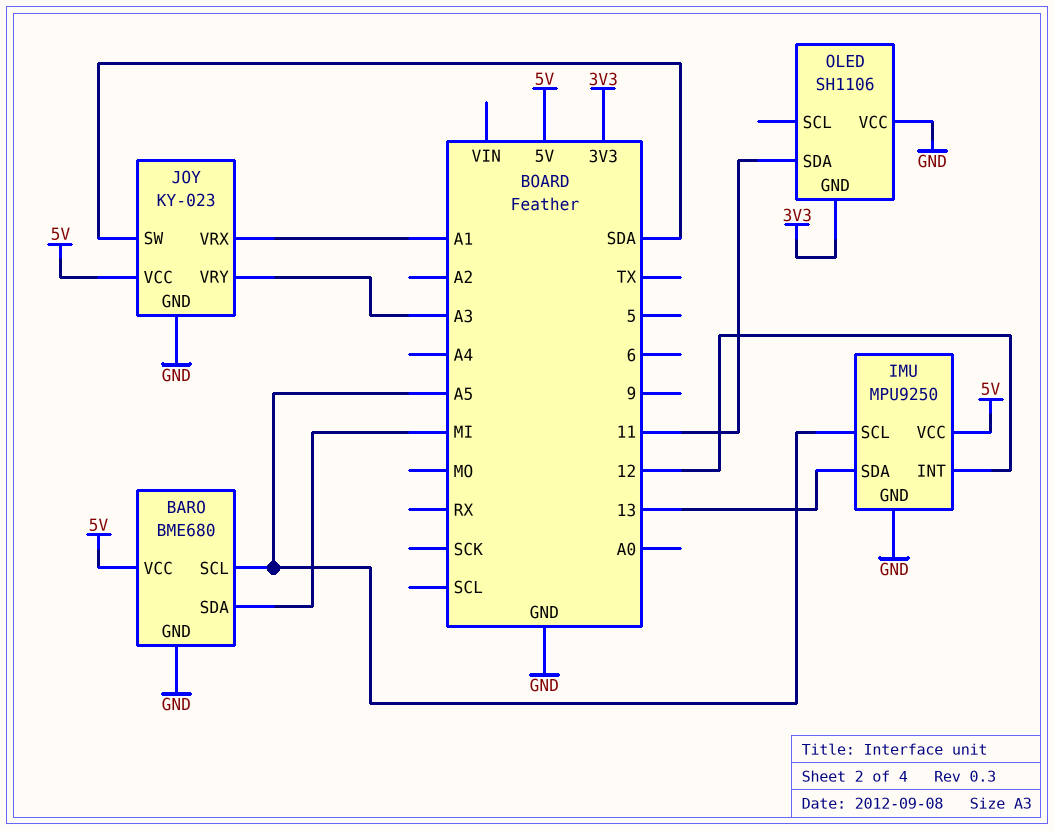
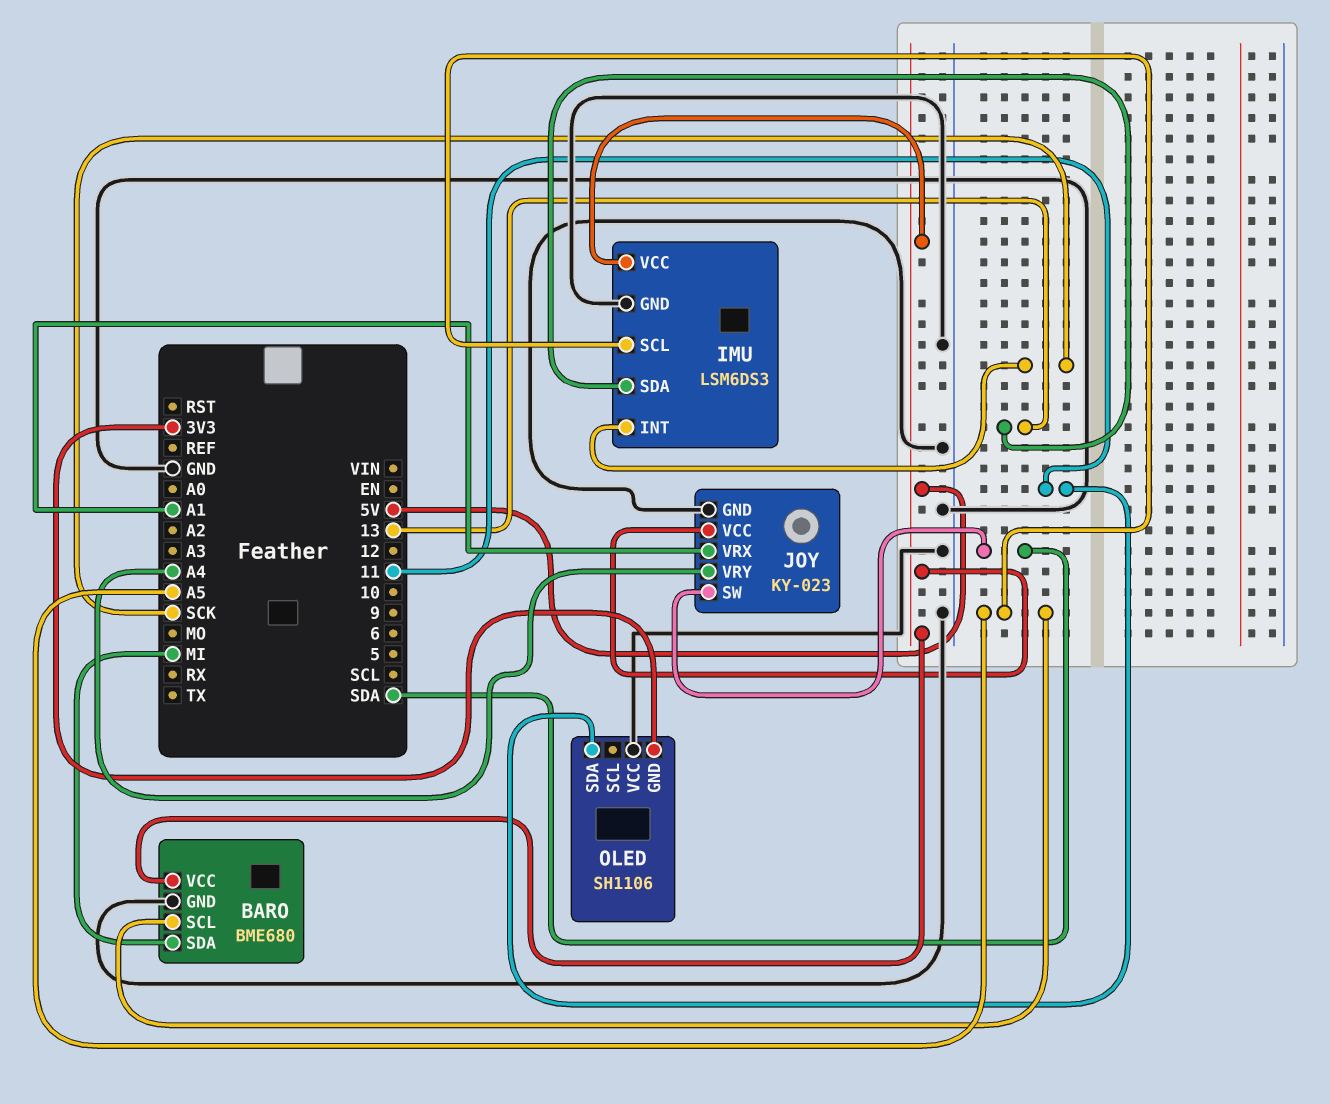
IMU: MPU9250 -> LSM6DS3
IMU pin INT: 12 -> SCK
JOY pin VRY: A3 -> A4

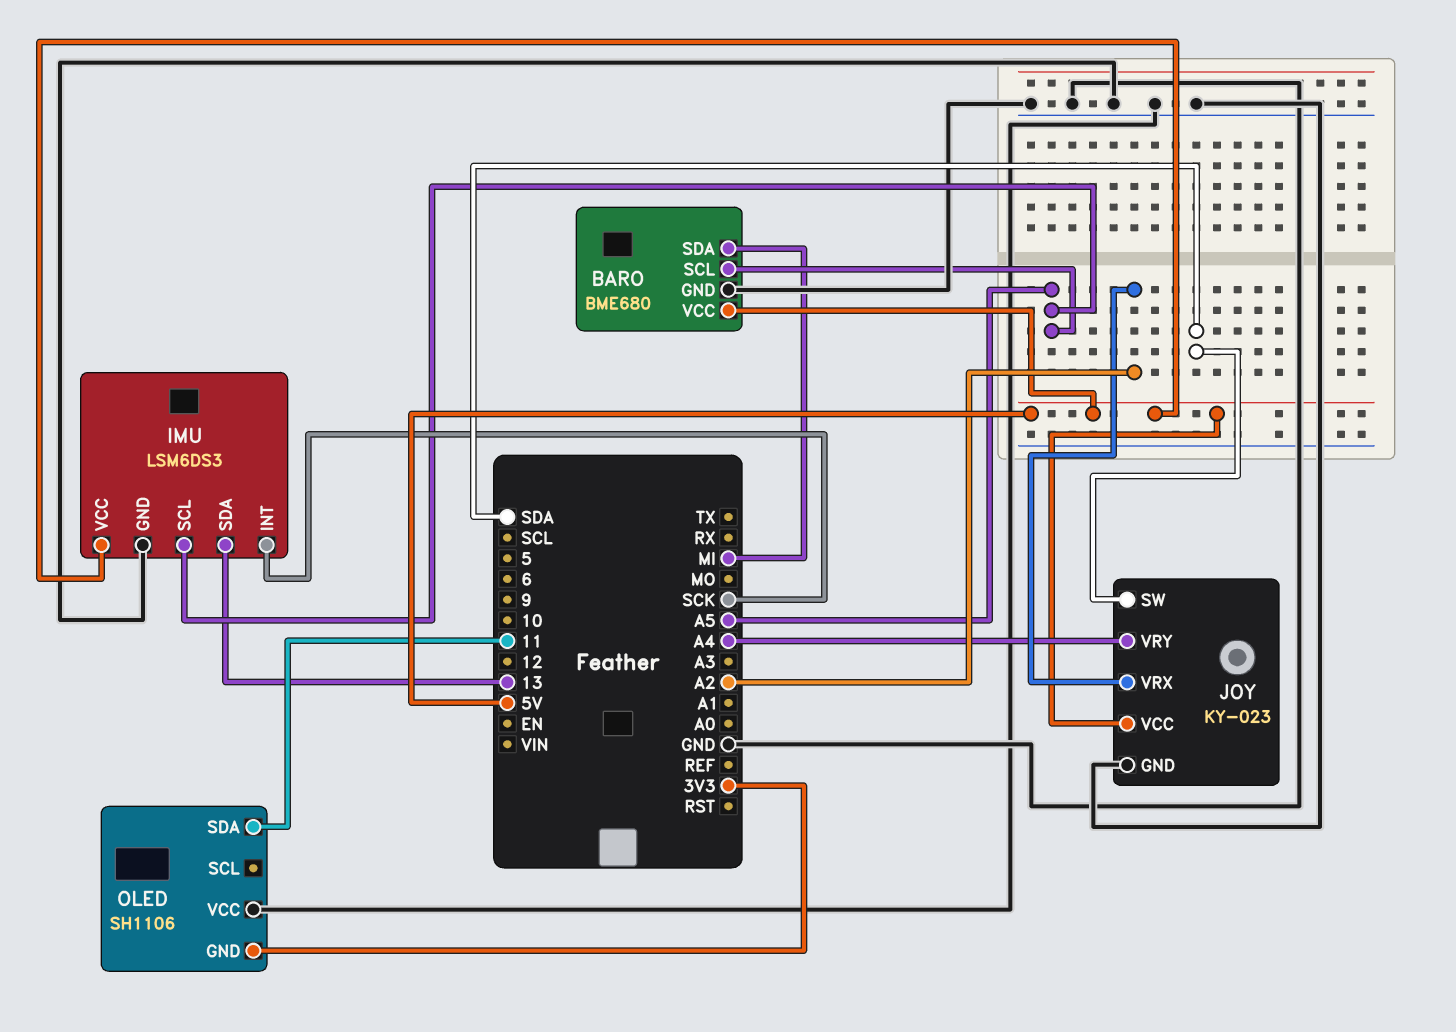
JOY pin VRX: A1 -> A2

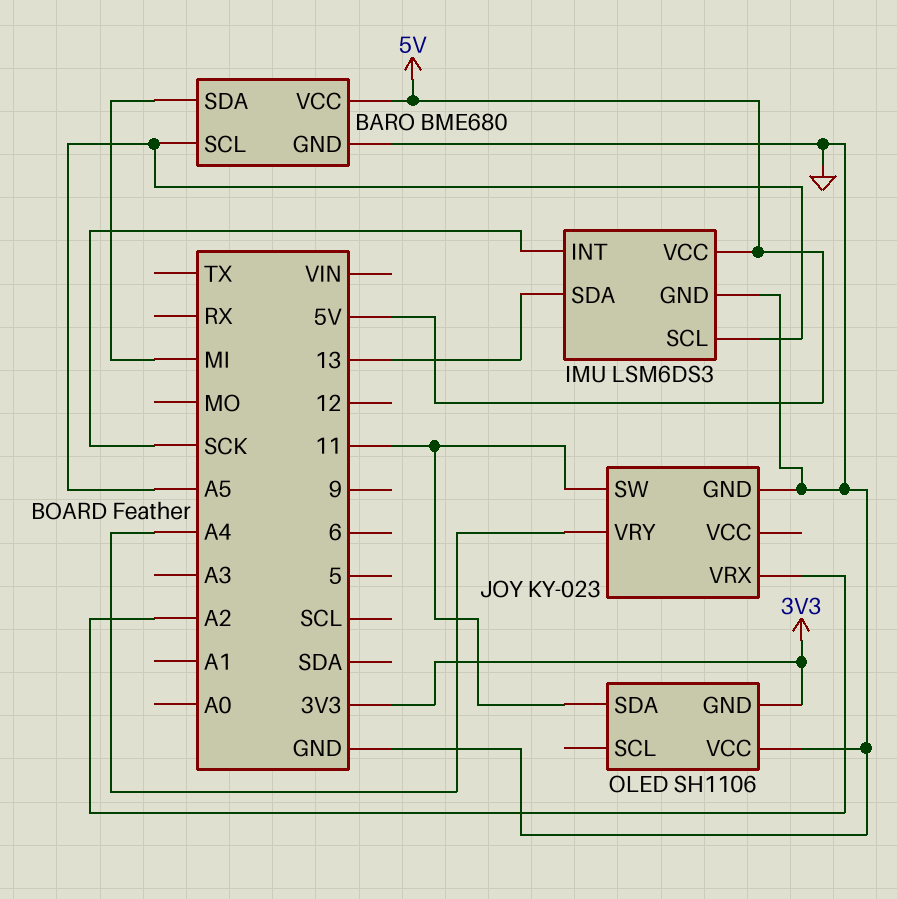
JOY pin SW: SDA -> 11
JOY pin VCC: 5V -> none

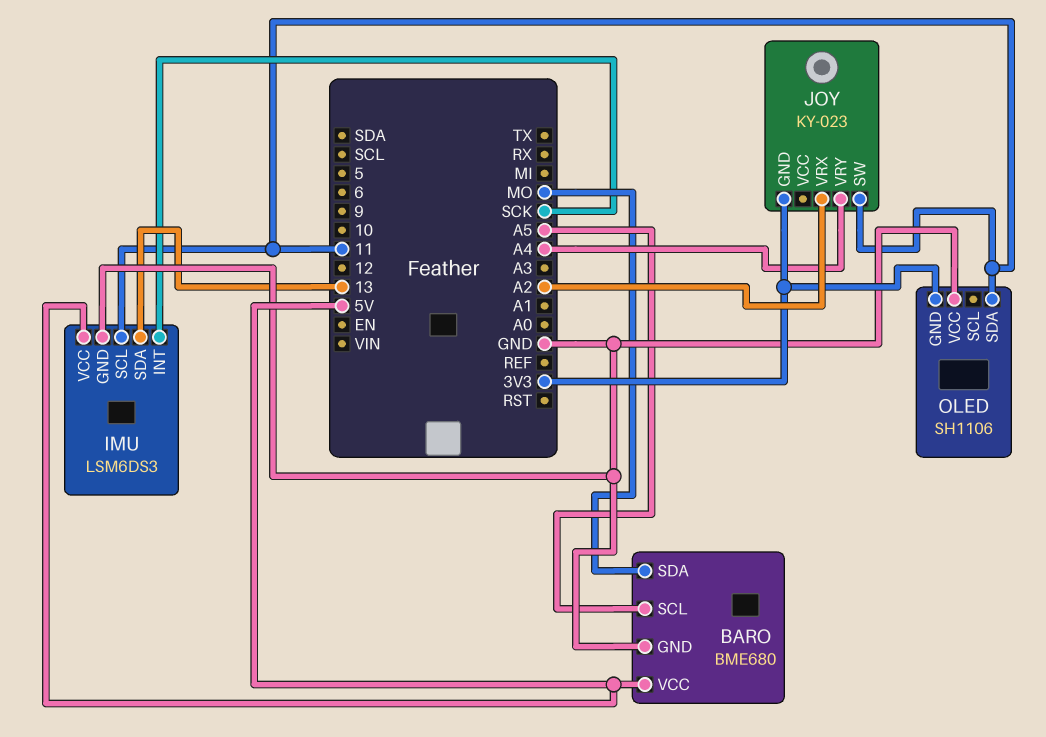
BARO pin SDA: MI -> MO
IMU pin SCL: A5 -> 11
JOY pin GND: GND -> 3V3

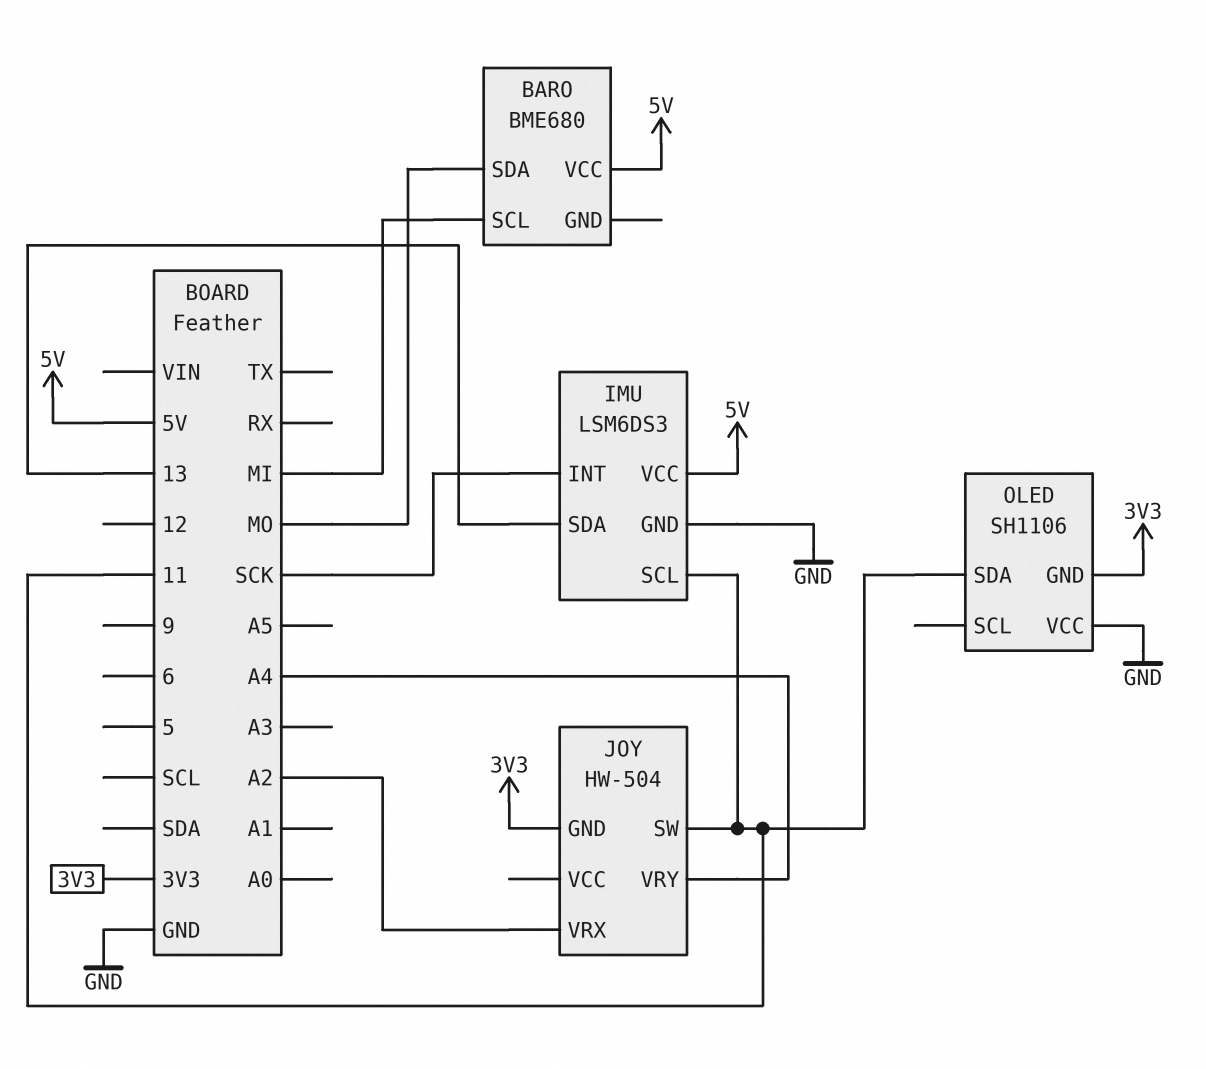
BARO pin GND: GND -> none
BARO pin SCL: A5 -> MI
JOY: KY-023 -> HW-504

